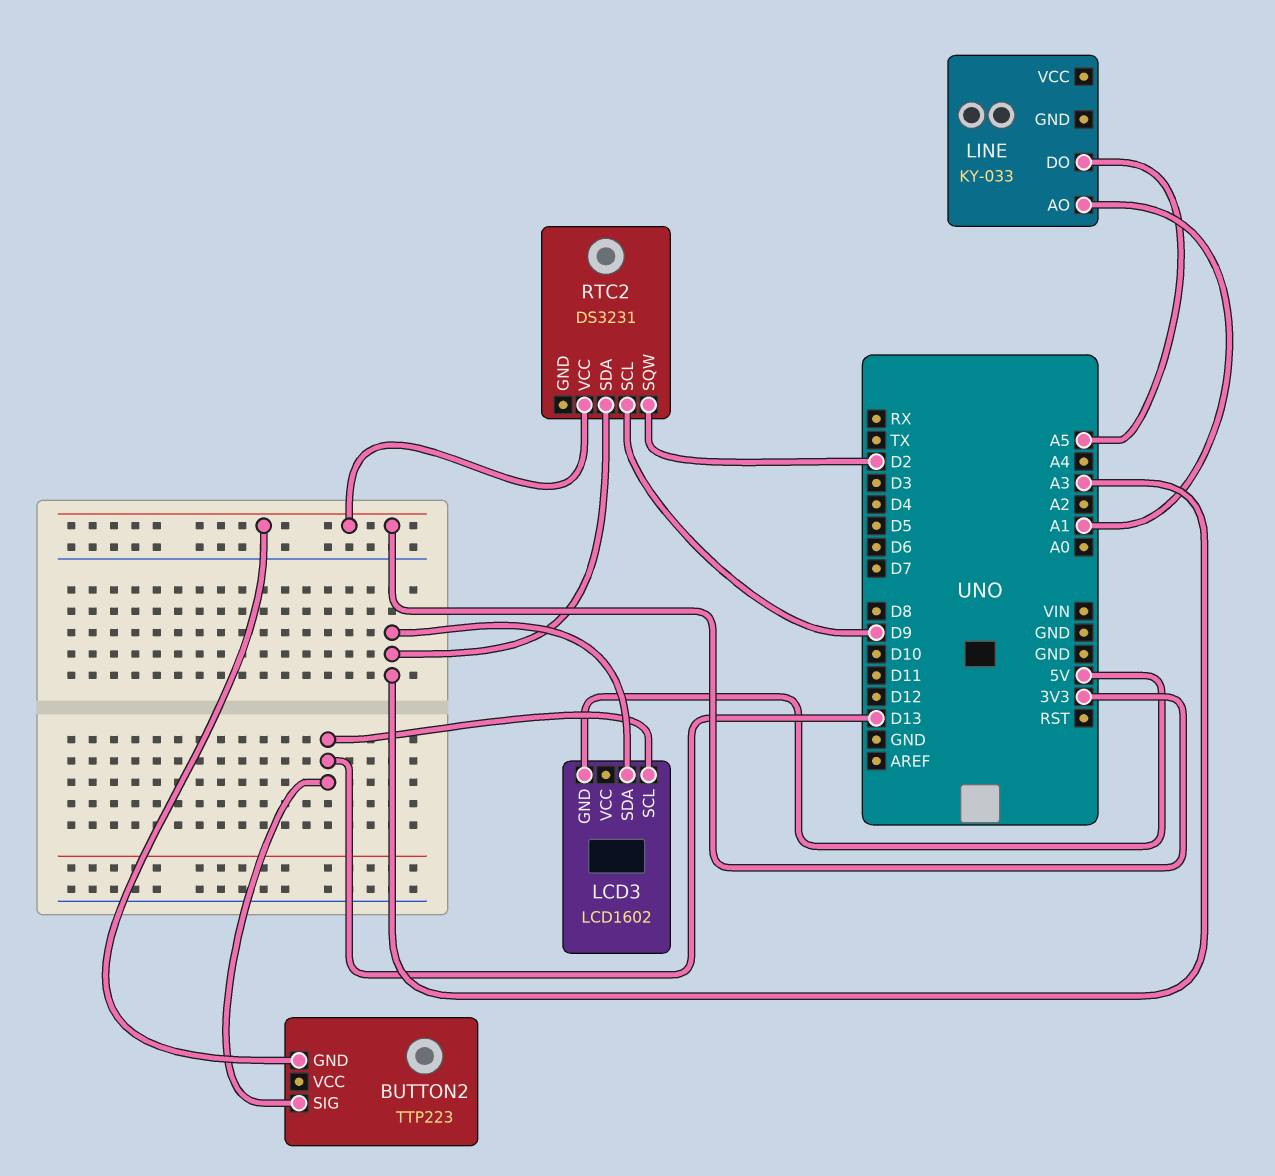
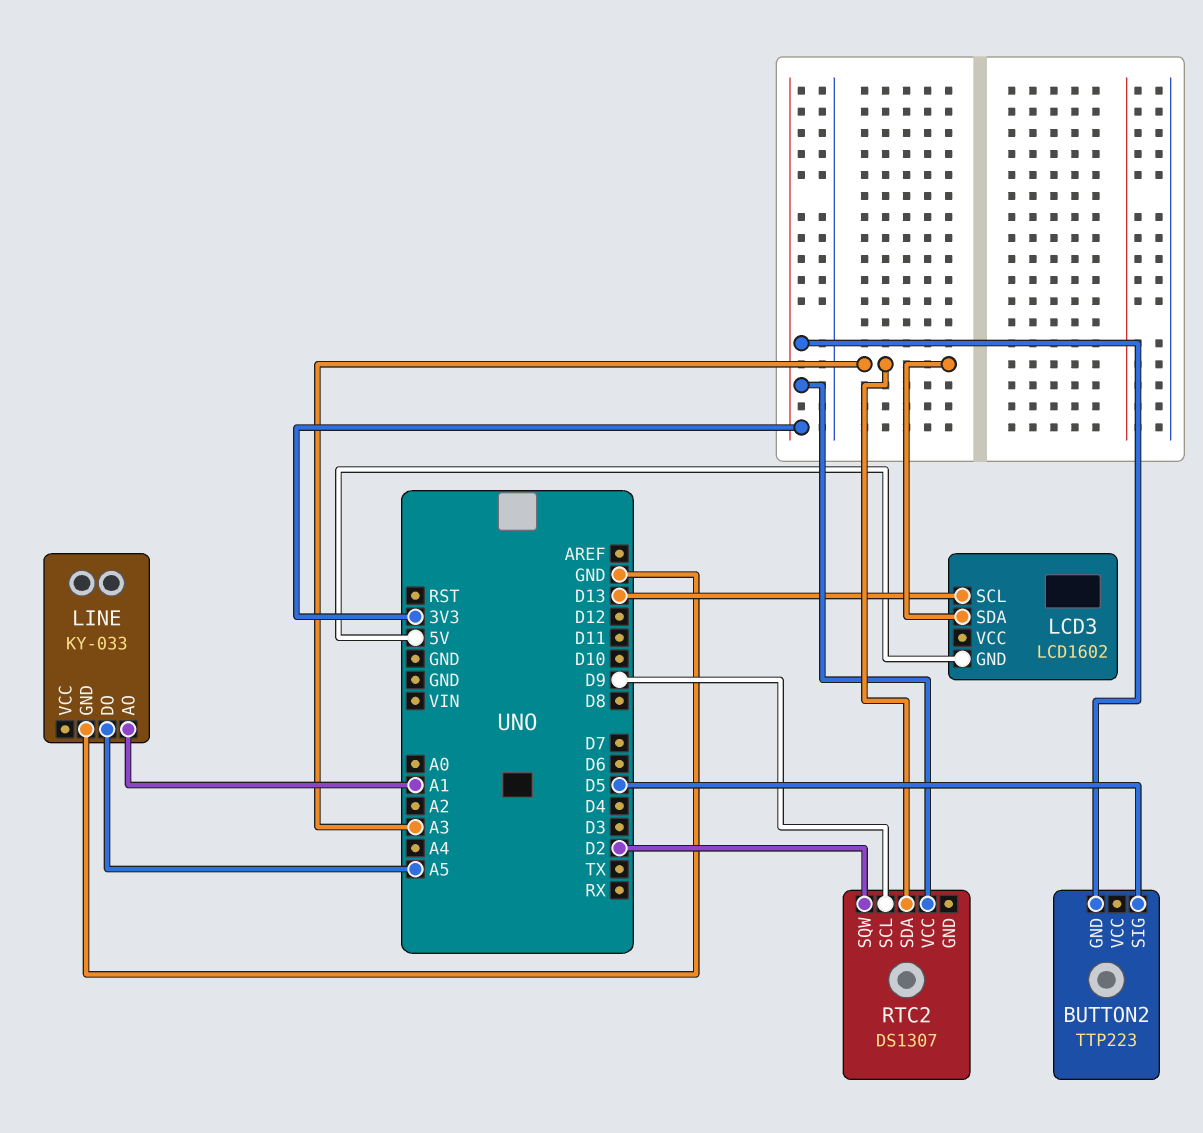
BUTTON2 pin SIG: D13 -> D5
LINE pin GND: none -> GND
RTC2: DS3231 -> DS1307

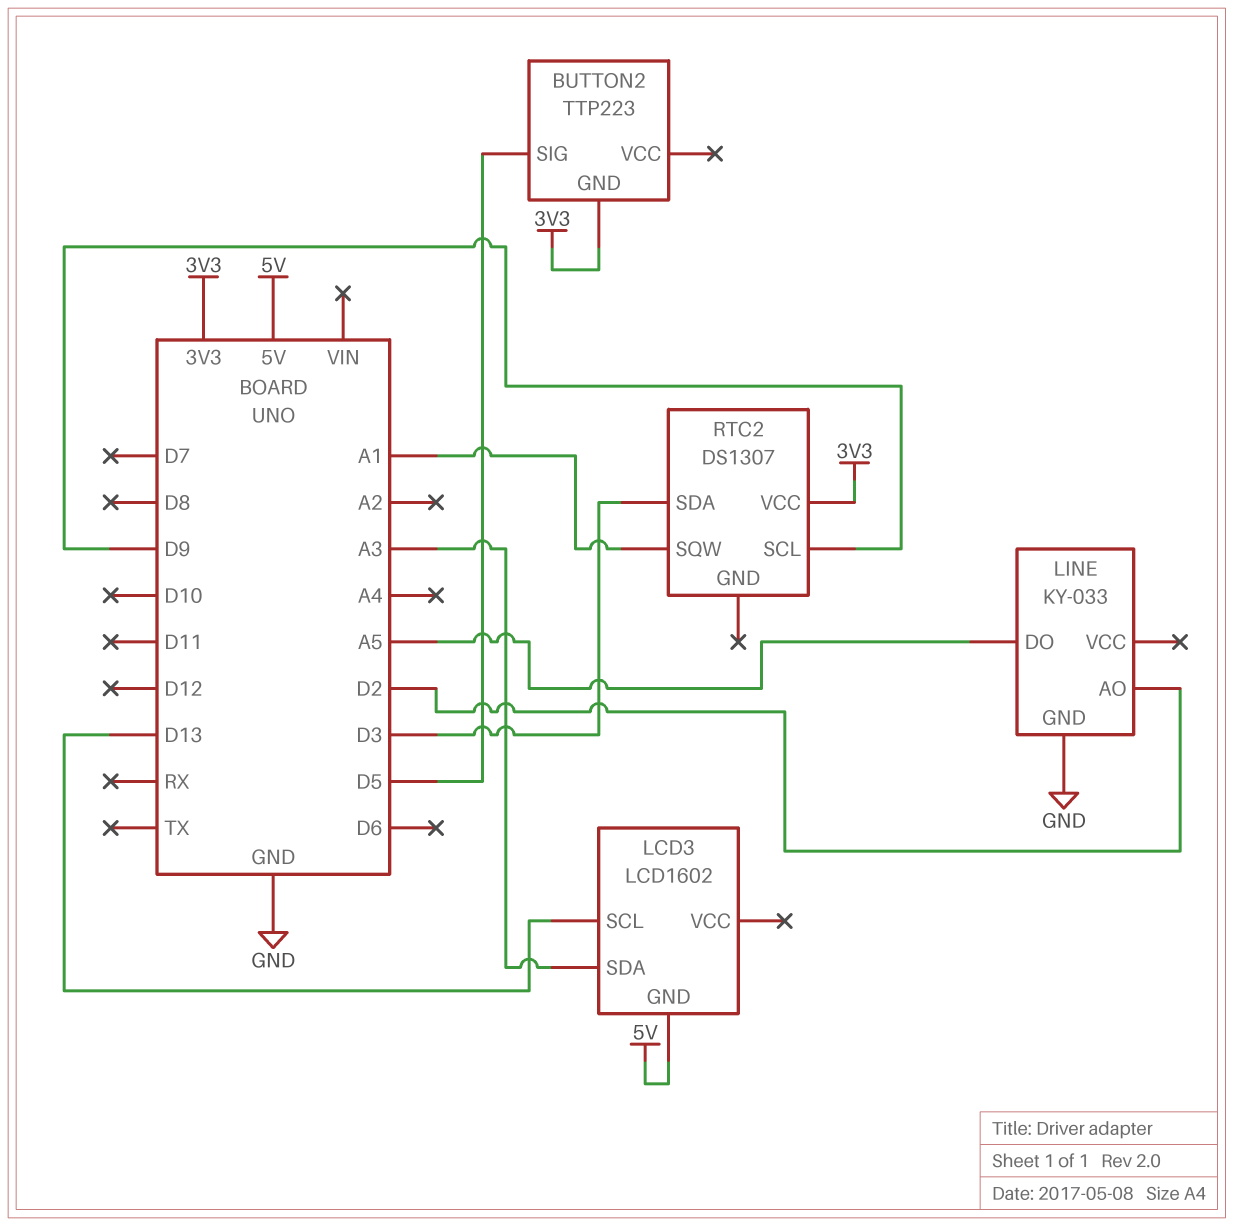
LINE pin AO: A1 -> D2
RTC2 pin SDA: A3 -> D3
RTC2 pin SQW: D2 -> A1

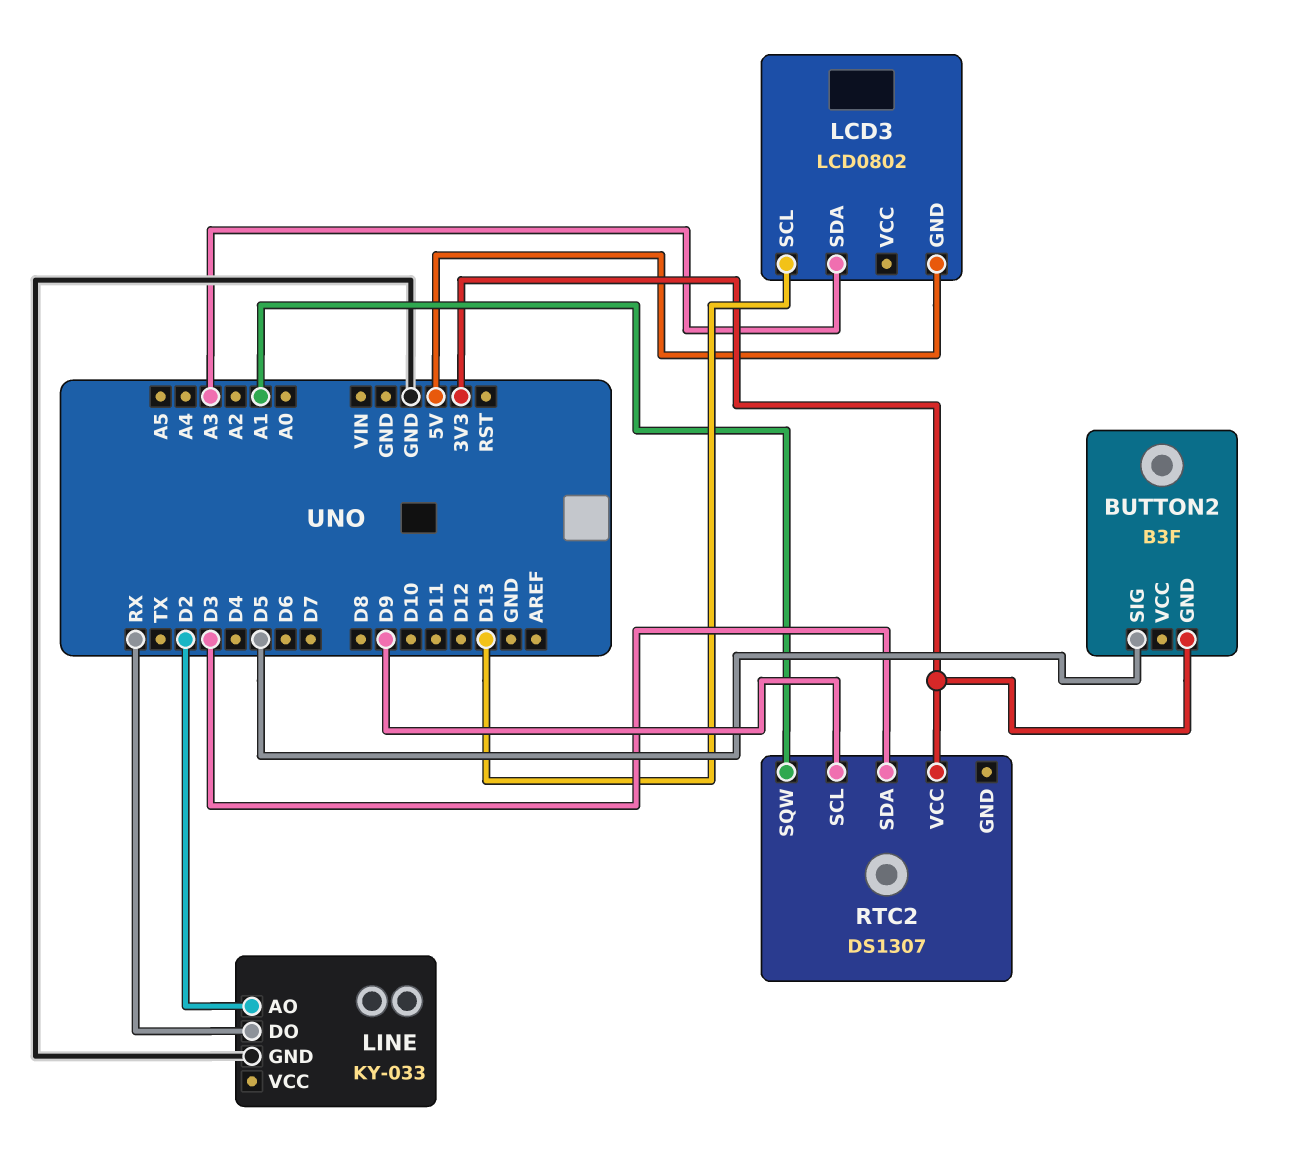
BUTTON2: TTP223 -> B3F
LCD3: LCD1602 -> LCD0802
LINE pin DO: A5 -> RX

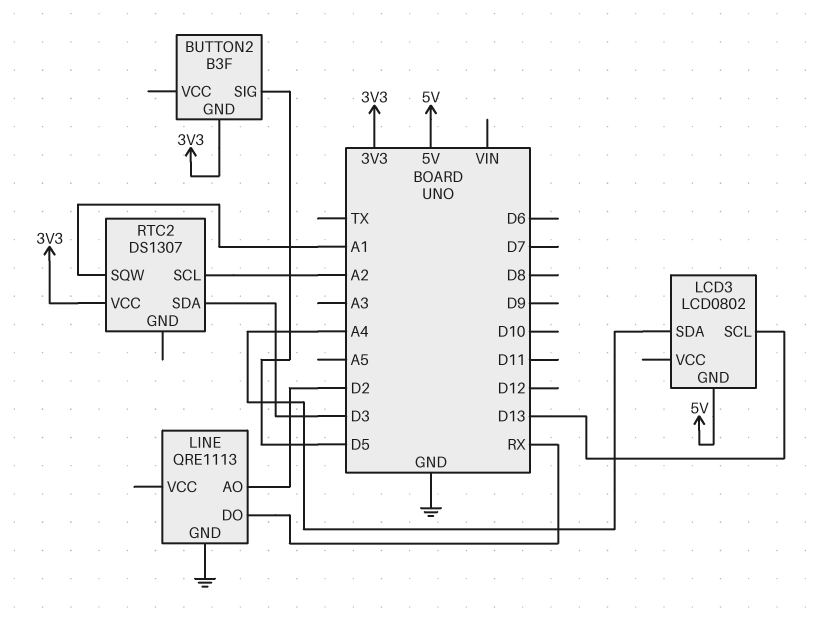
LCD3 pin SDA: A3 -> A4
LINE: KY-033 -> QRE1113
RTC2 pin SCL: D9 -> A2

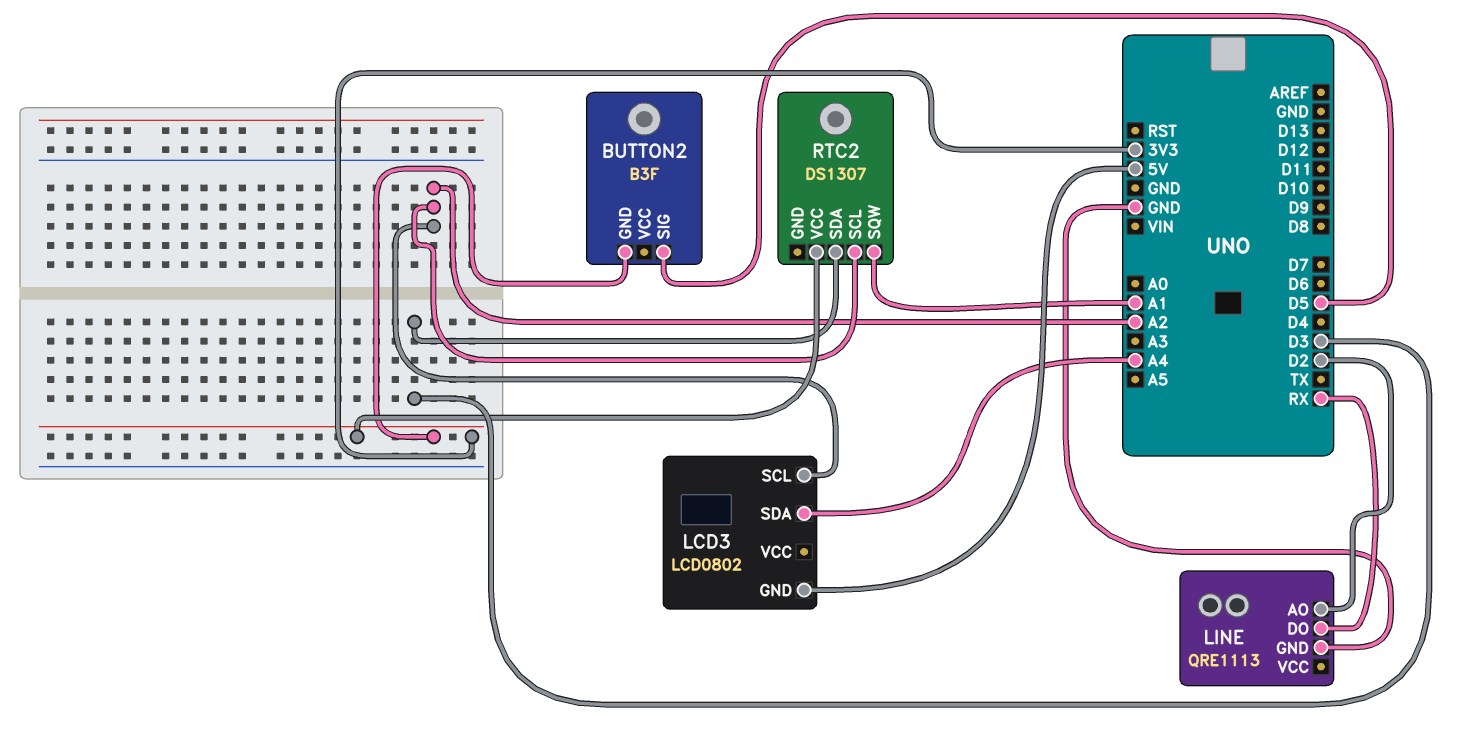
LCD3 pin SCL: D13 -> A2

